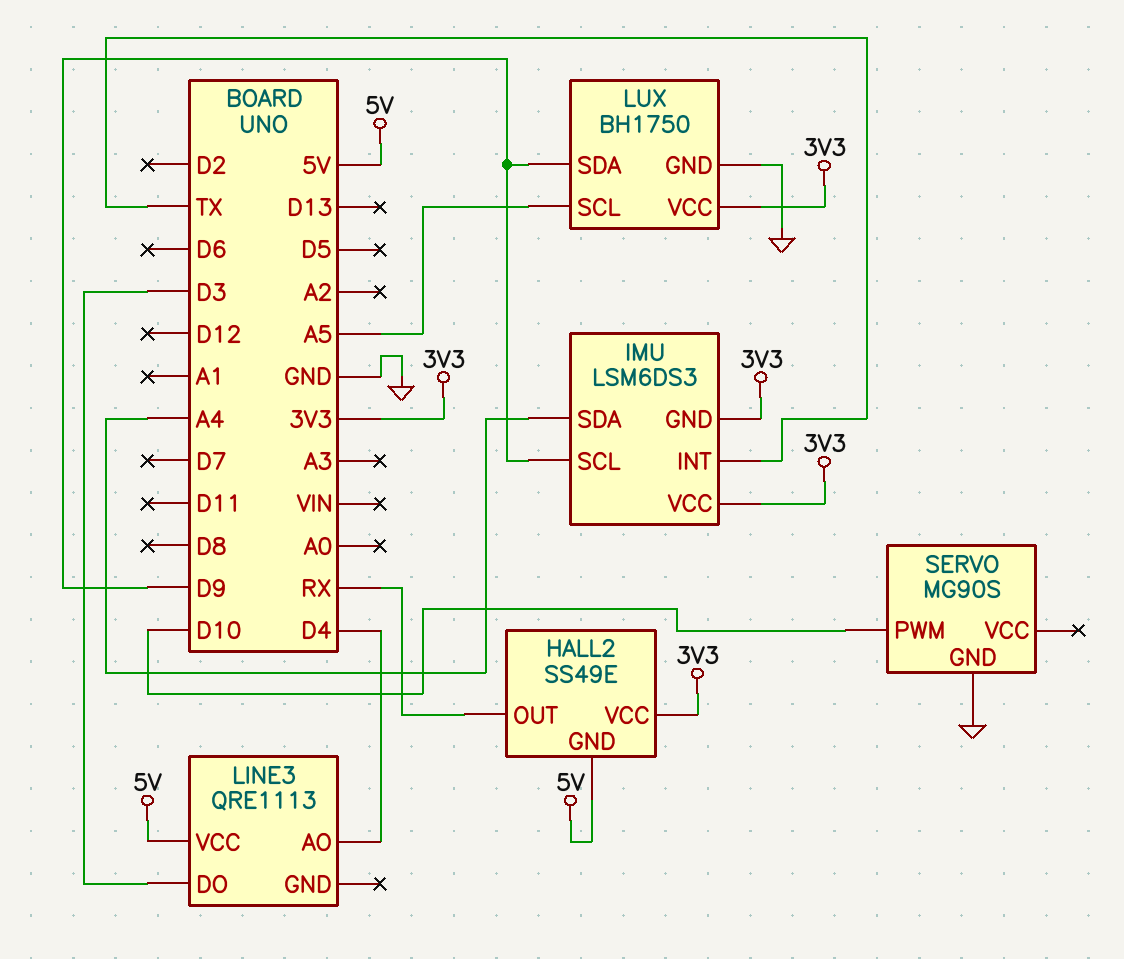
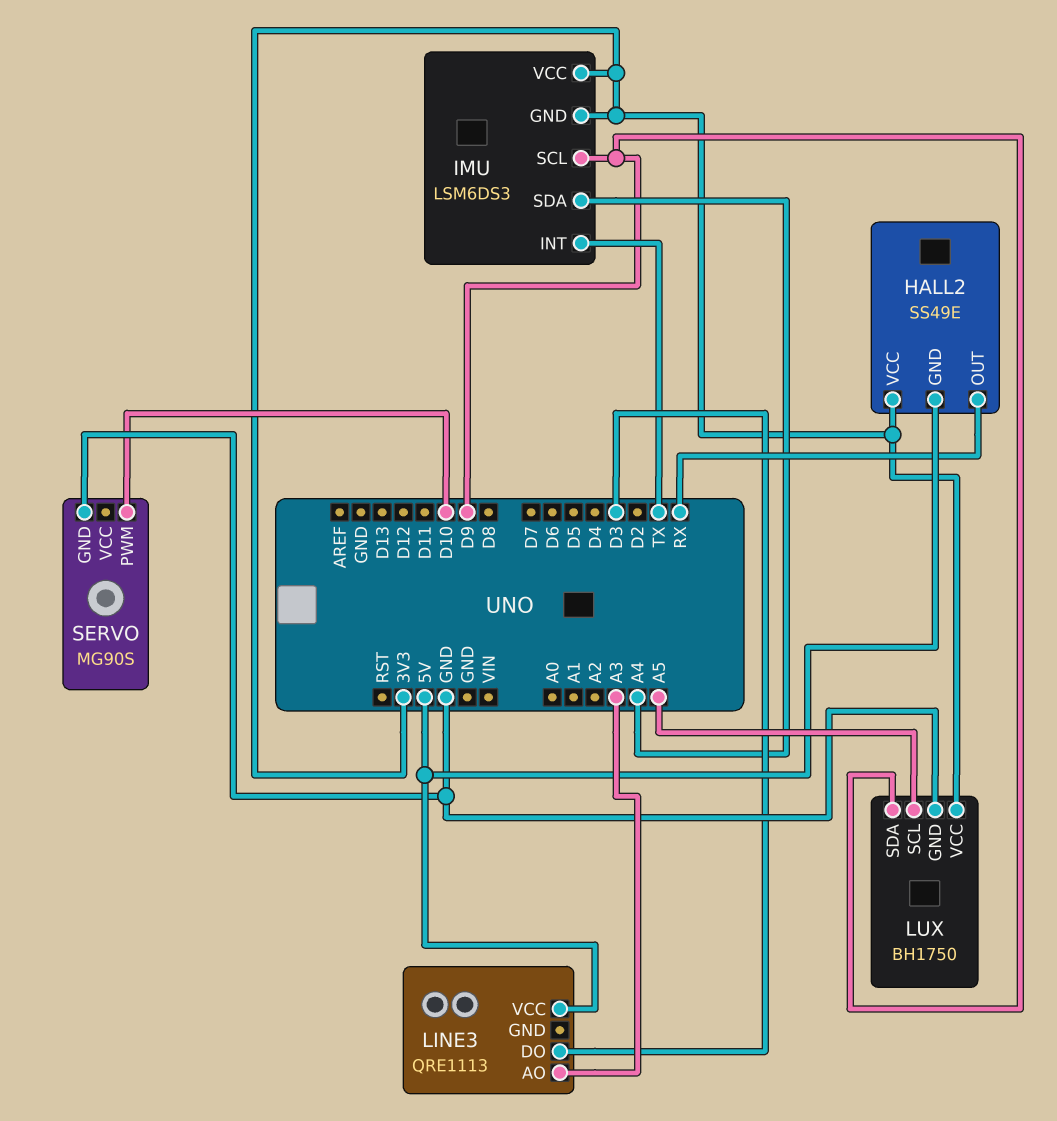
LINE3 pin AO: D4 -> A3

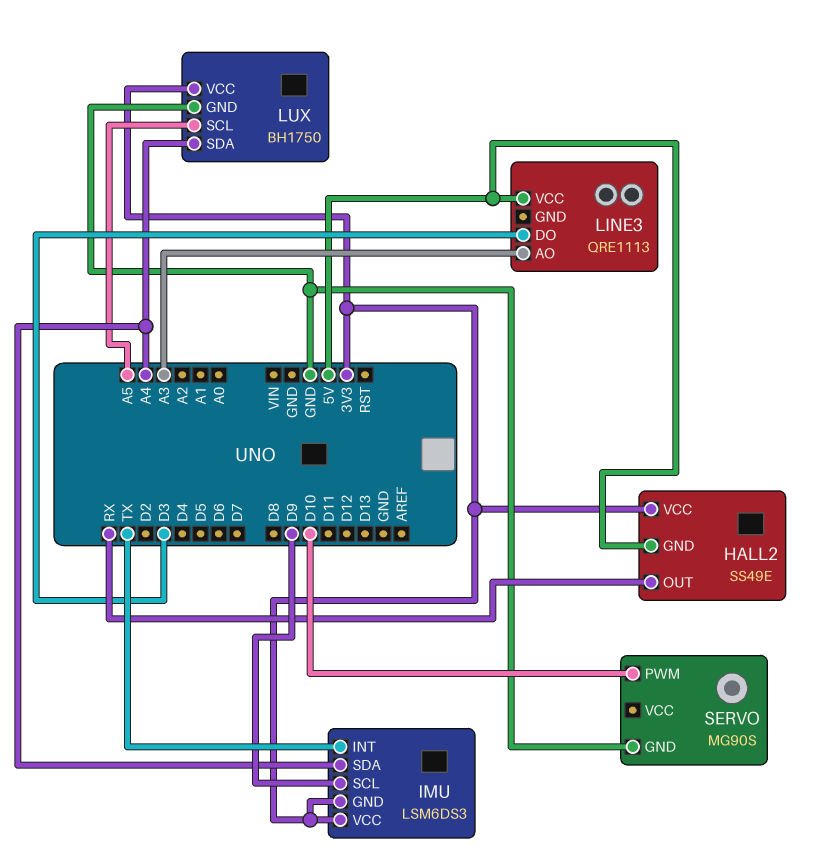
LUX pin SDA: D9 -> A4

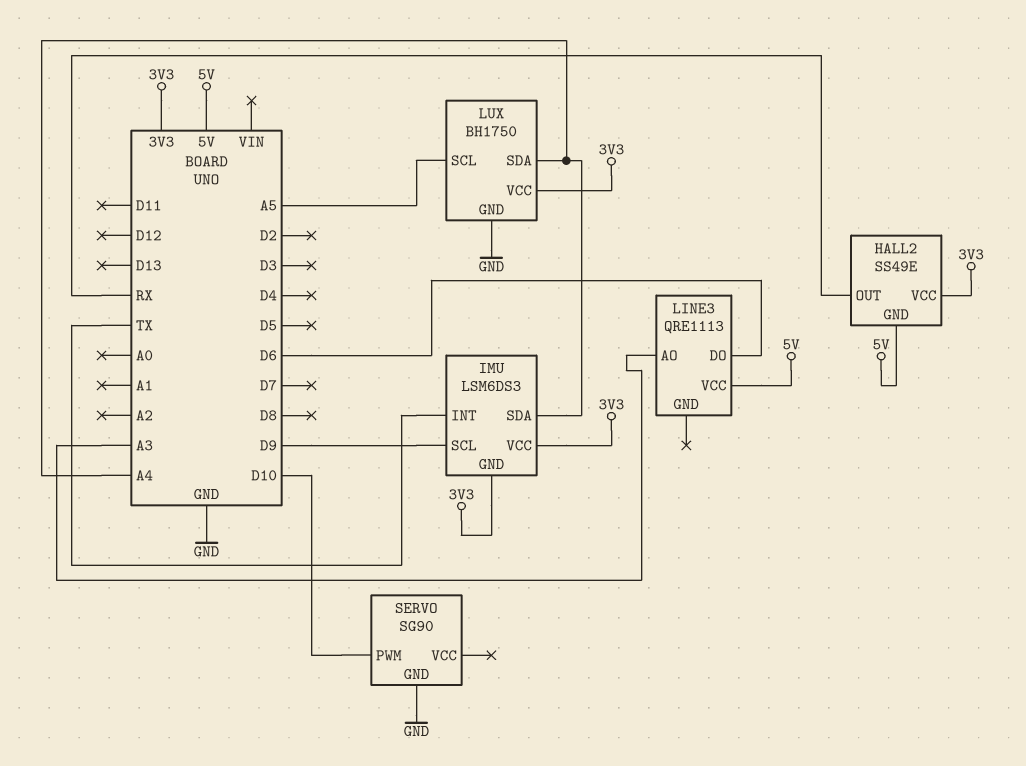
LINE3 pin DO: D3 -> D6
SERVO: MG90S -> SG90

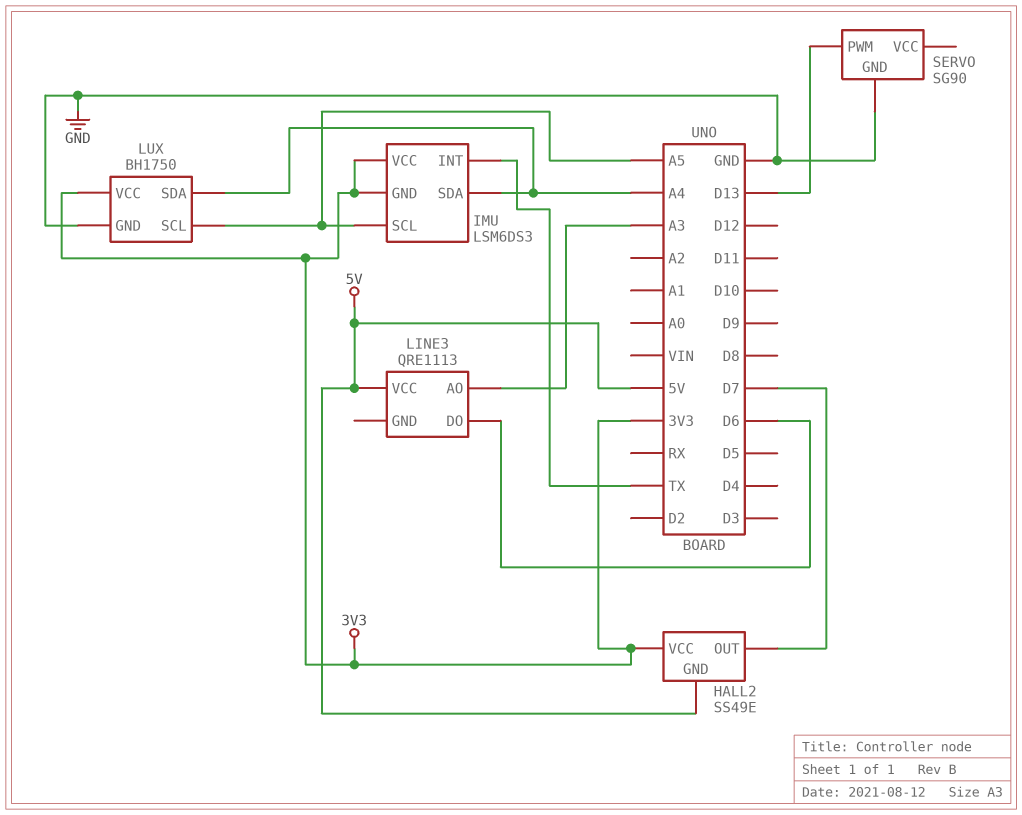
HALL2 pin OUT: RX -> D7
IMU pin SCL: D9 -> A5
SERVO pin PWM: D10 -> D13

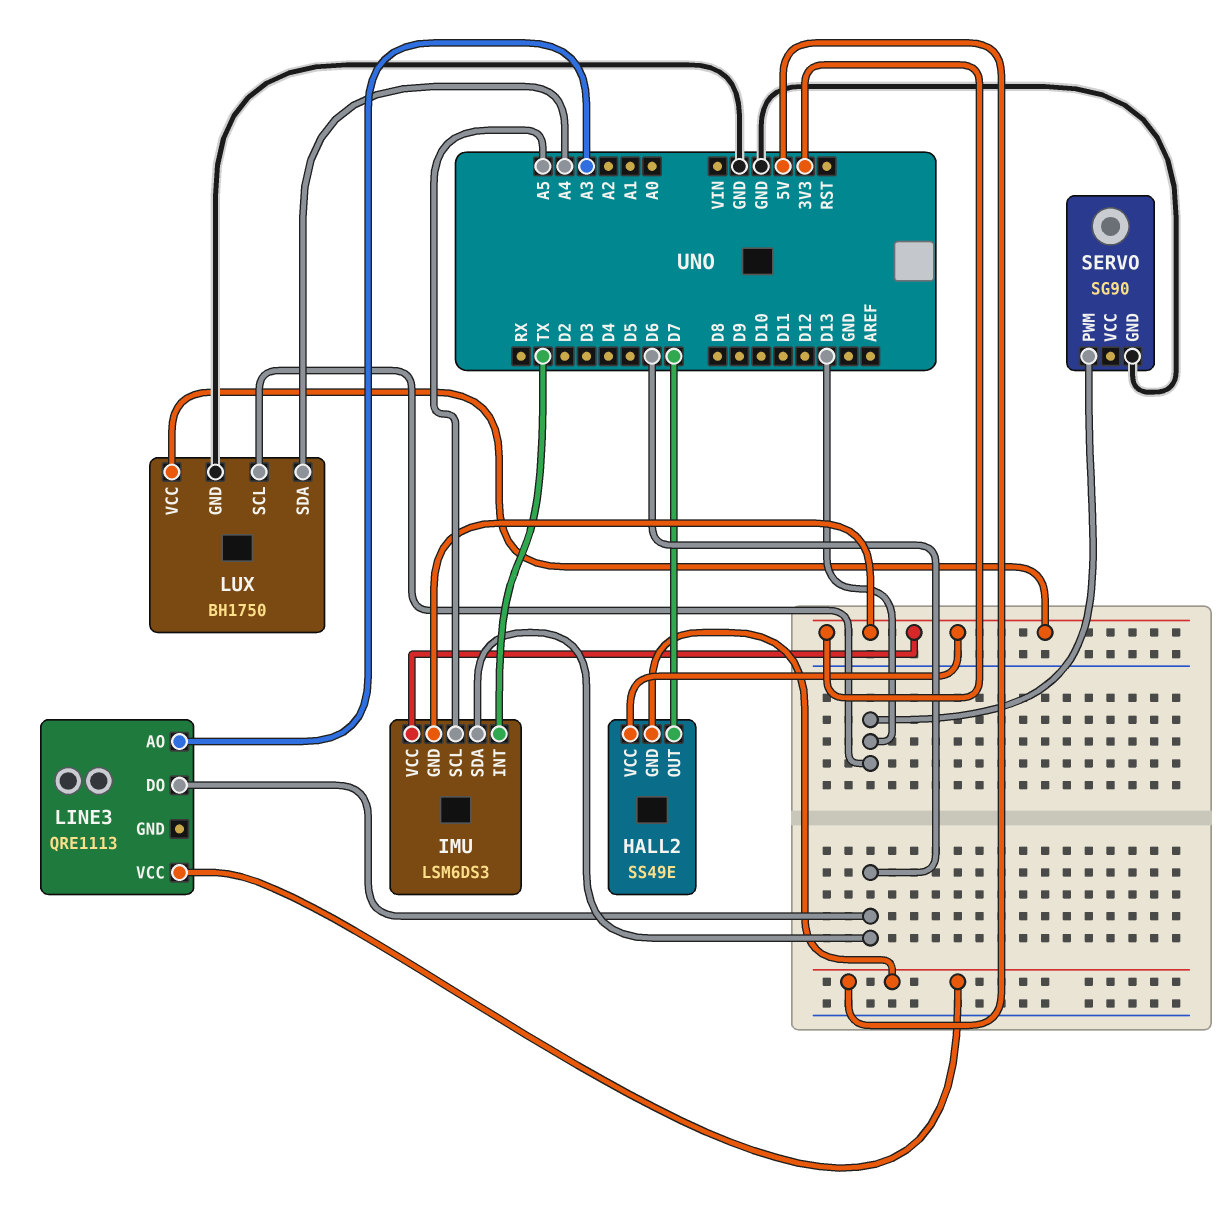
IMU pin SDA: A4 -> D6
LUX pin SCL: A5 -> D13

